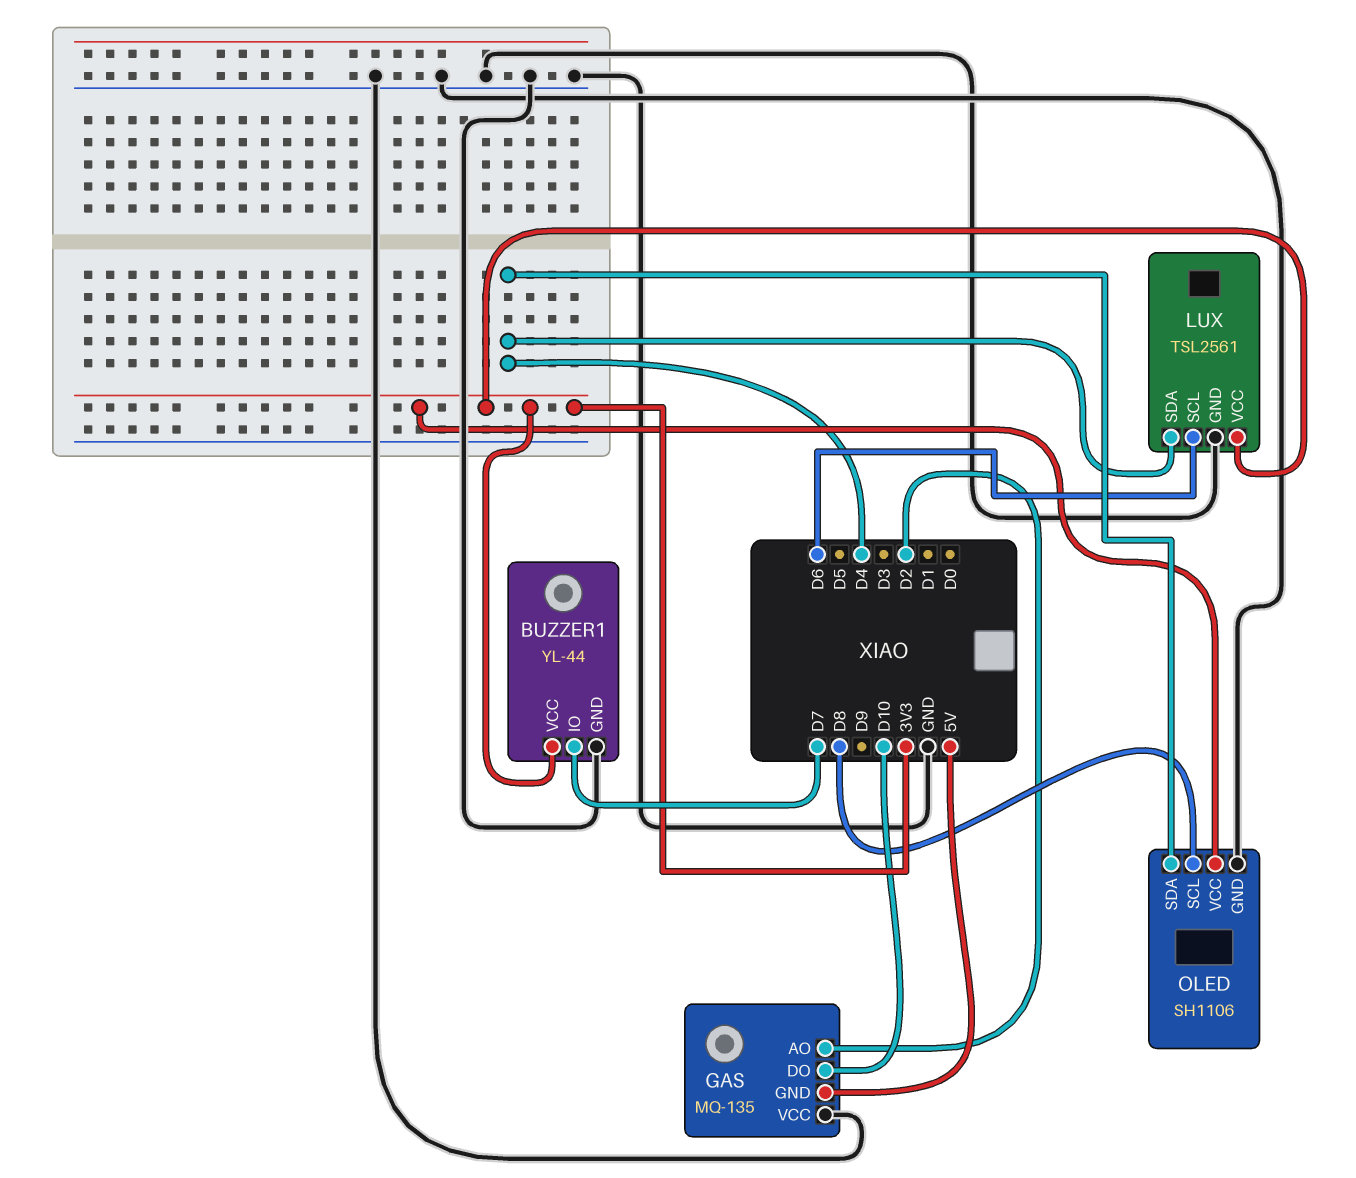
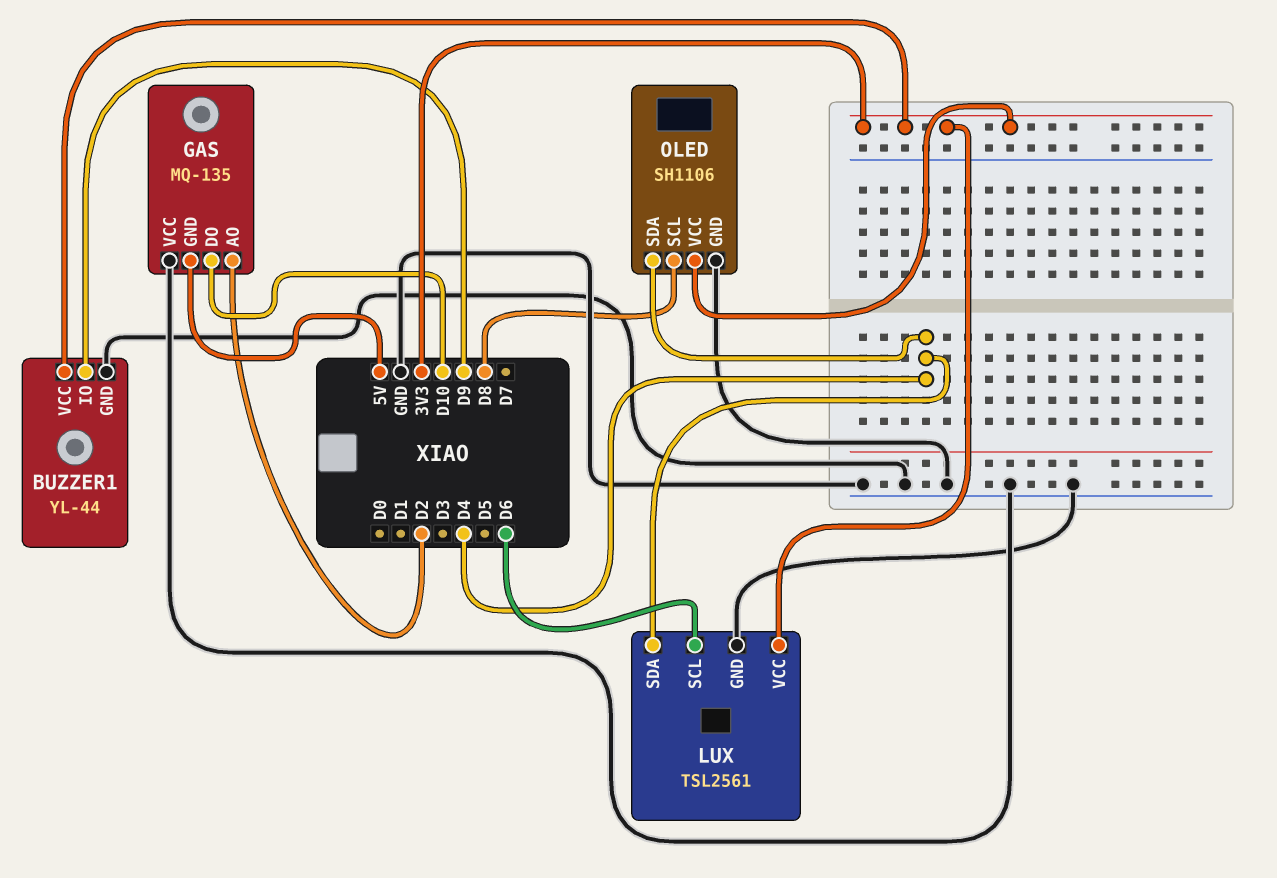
BUZZER1 pin IO: D7 -> D9

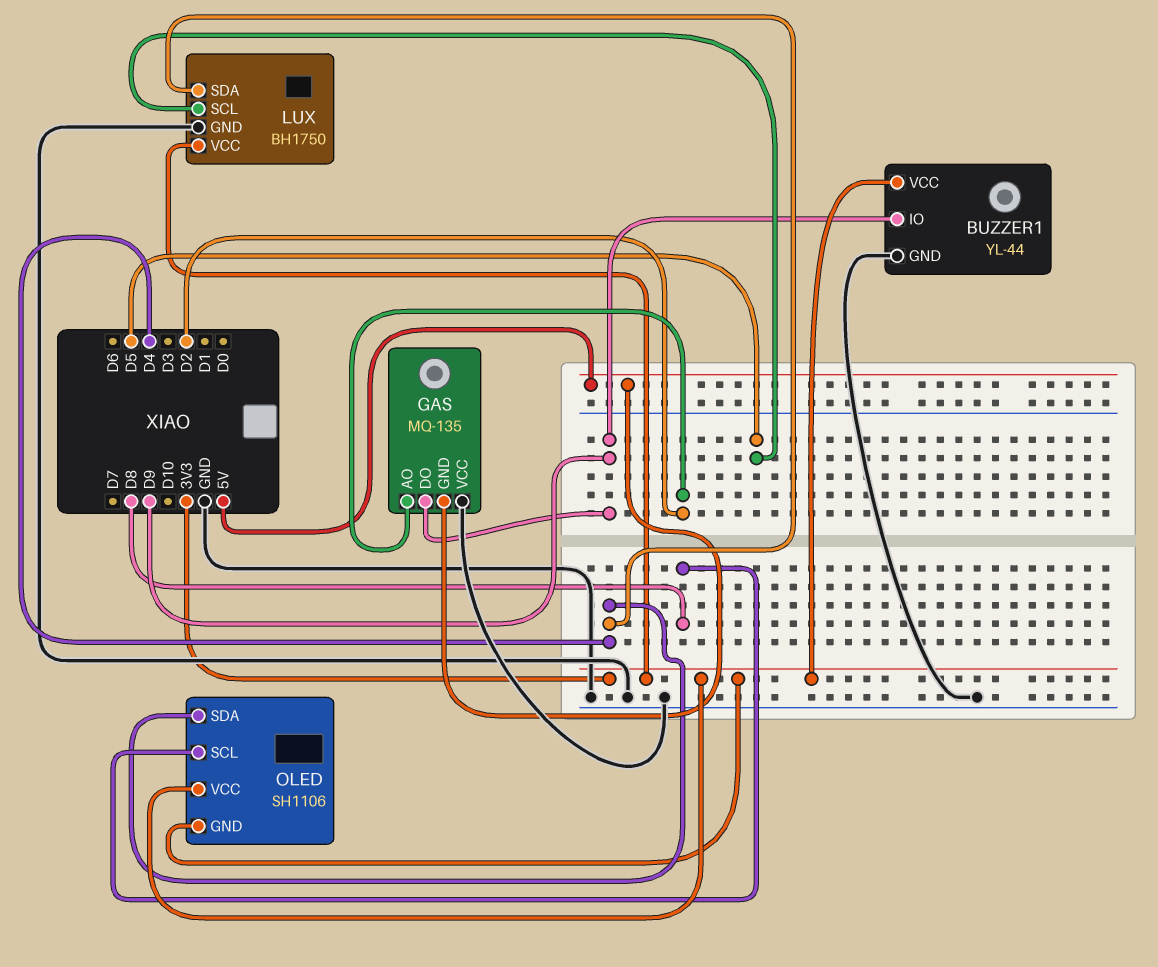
GAS pin DO: D10 -> D9
LUX: TSL2561 -> BH1750
LUX pin SCL: D6 -> D5
OLED pin GND: GND -> 3V3

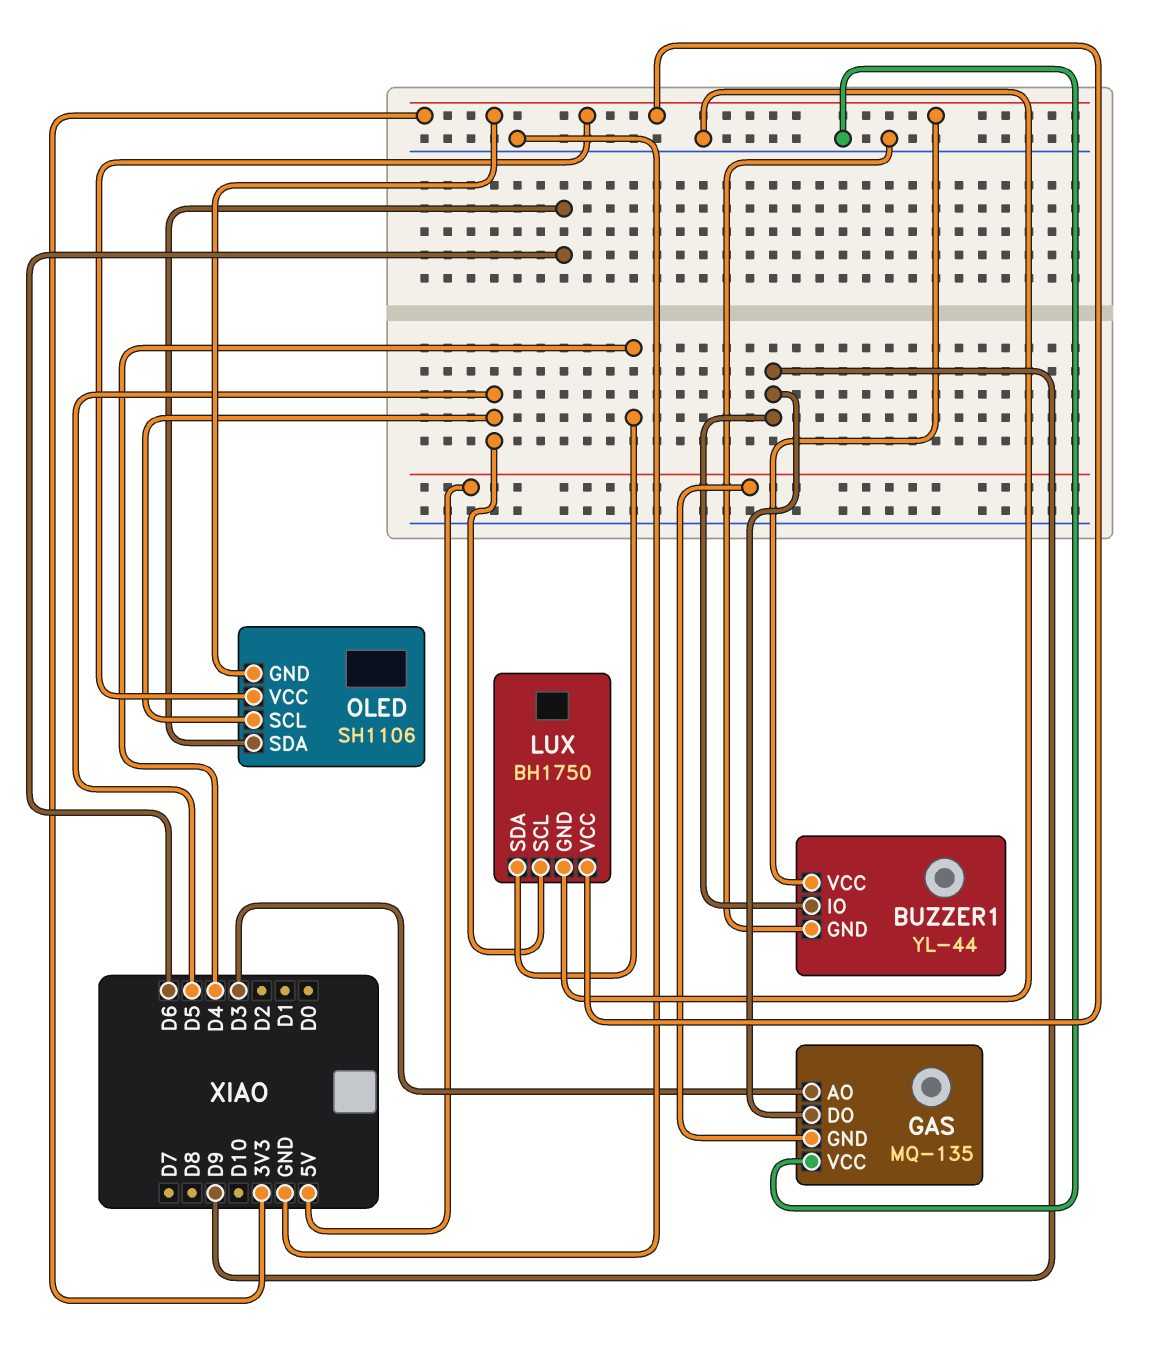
GAS pin AO: D2 -> D3
OLED pin SCL: D8 -> D5
OLED pin SDA: D4 -> D6

